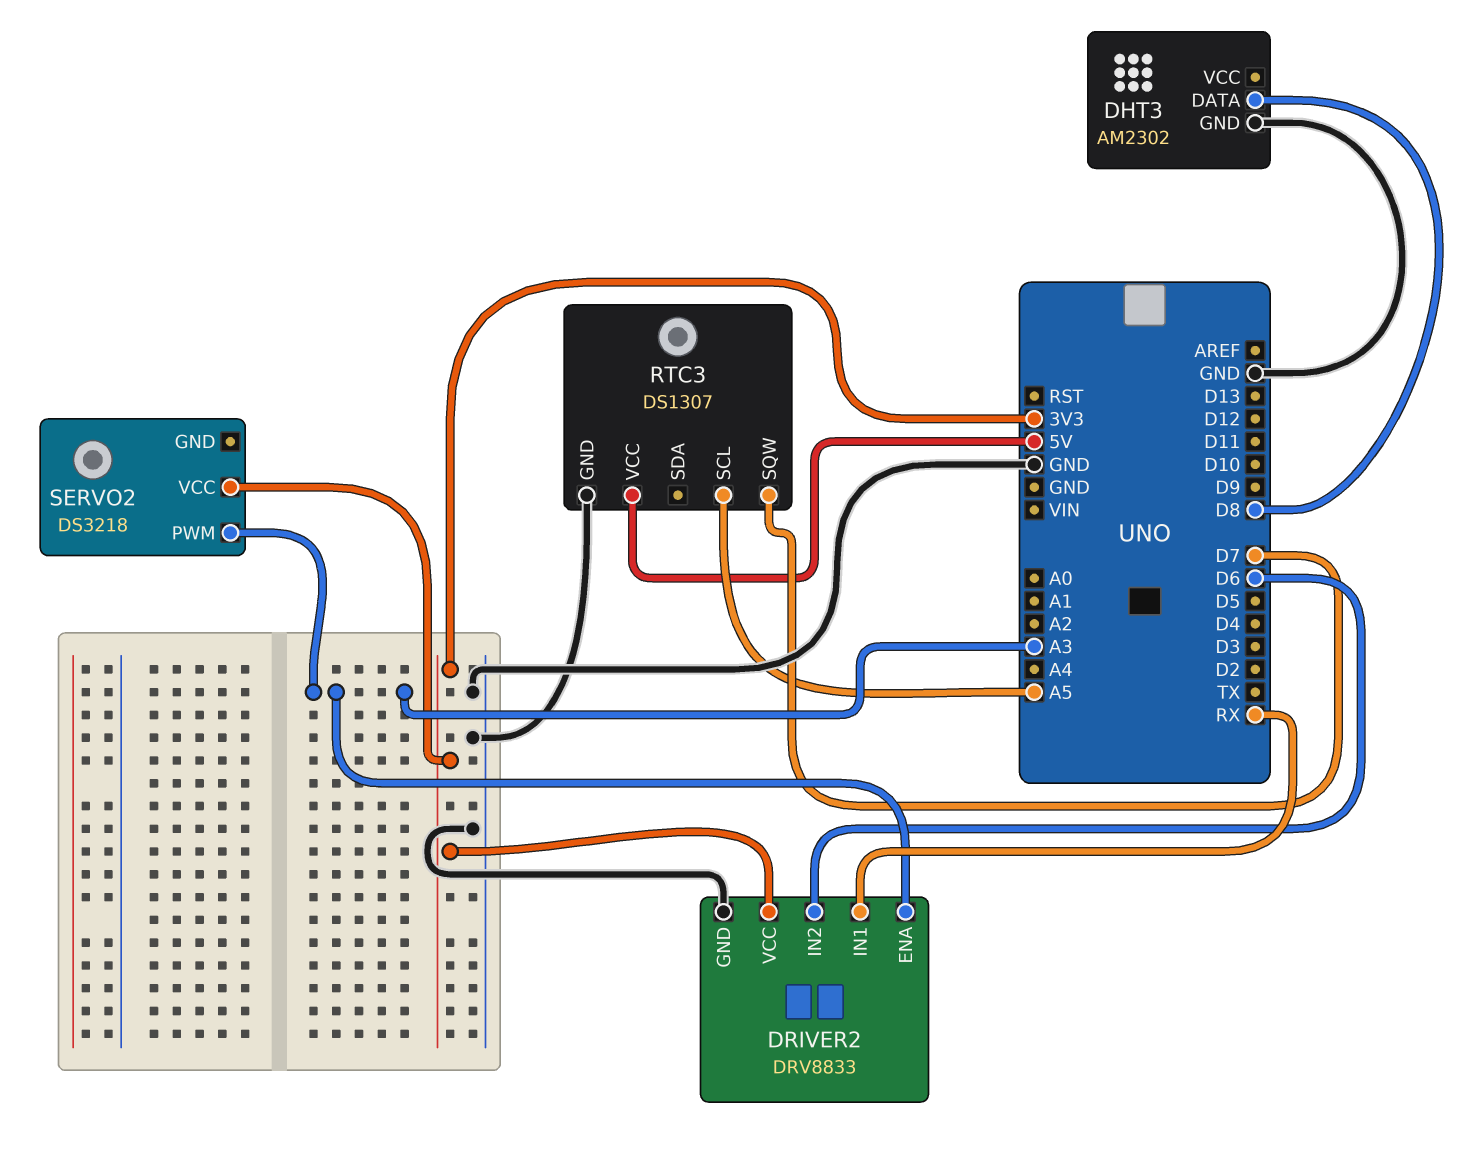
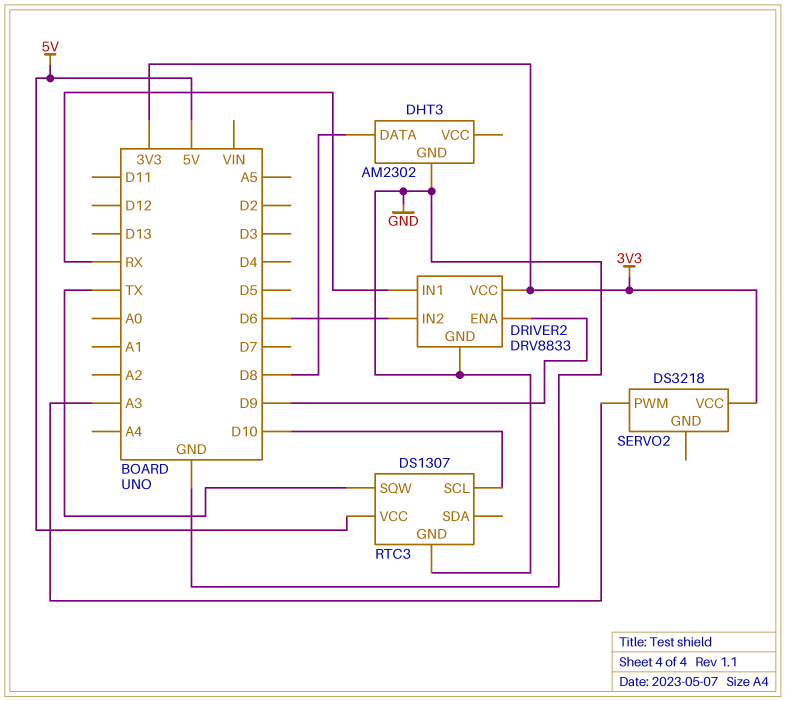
DRIVER2 pin ENA: A3 -> D9
RTC3 pin SCL: A5 -> D10
RTC3 pin SQW: D7 -> TX

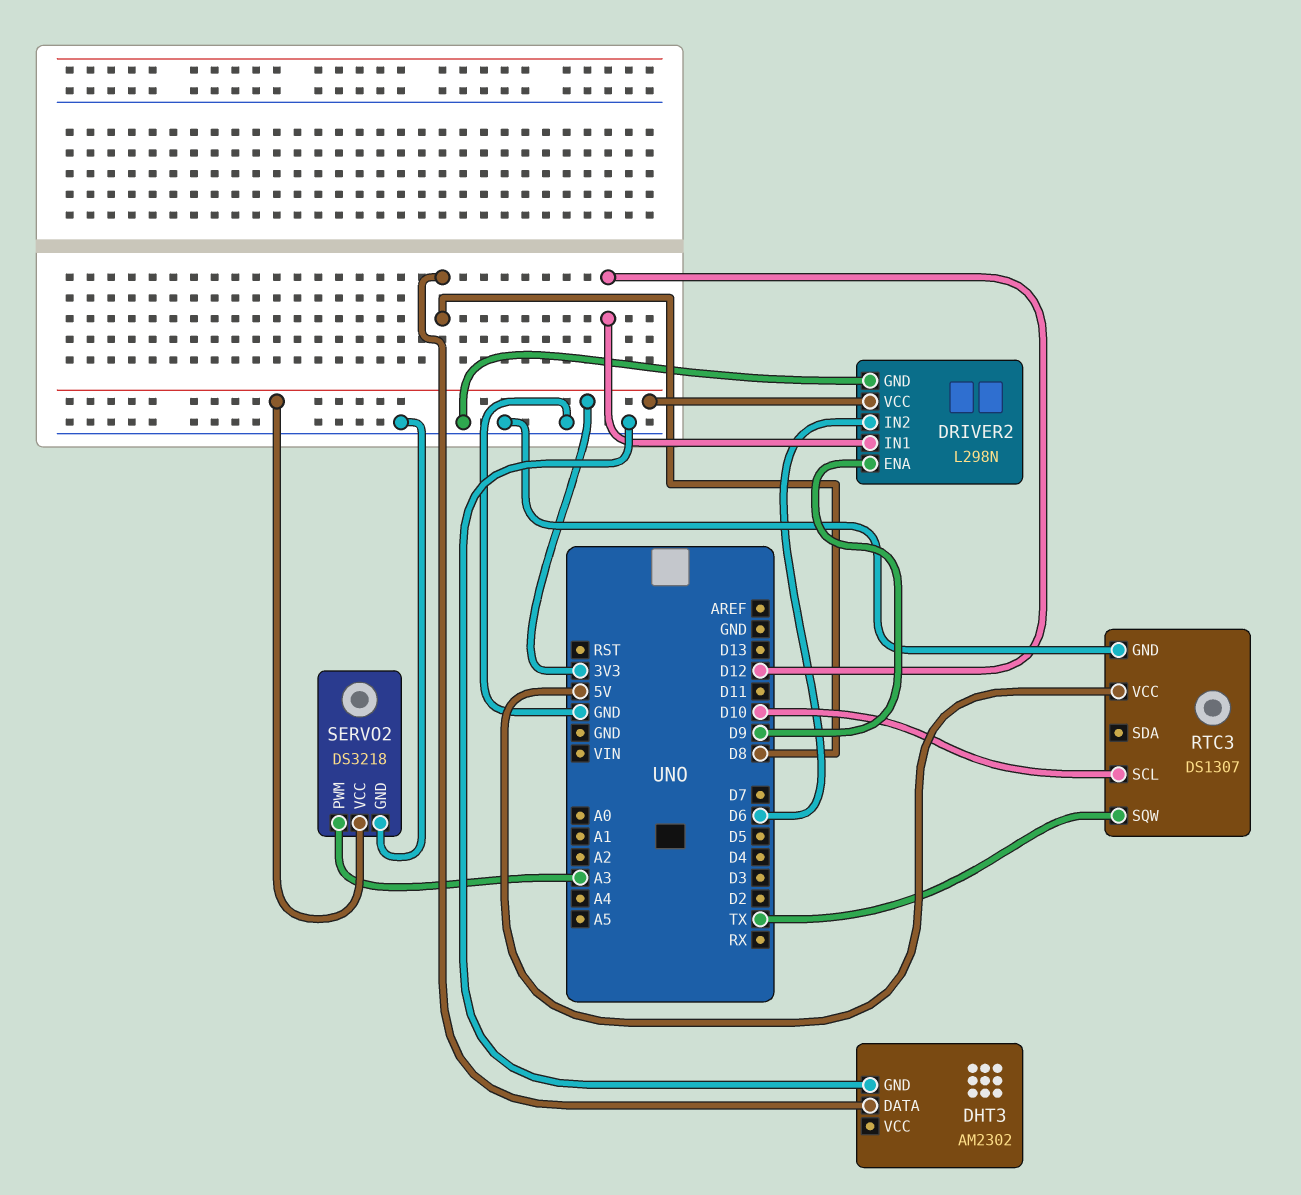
DRIVER2: DRV8833 -> L298N
DRIVER2 pin IN1: RX -> D12
SERVO2 pin GND: none -> GND

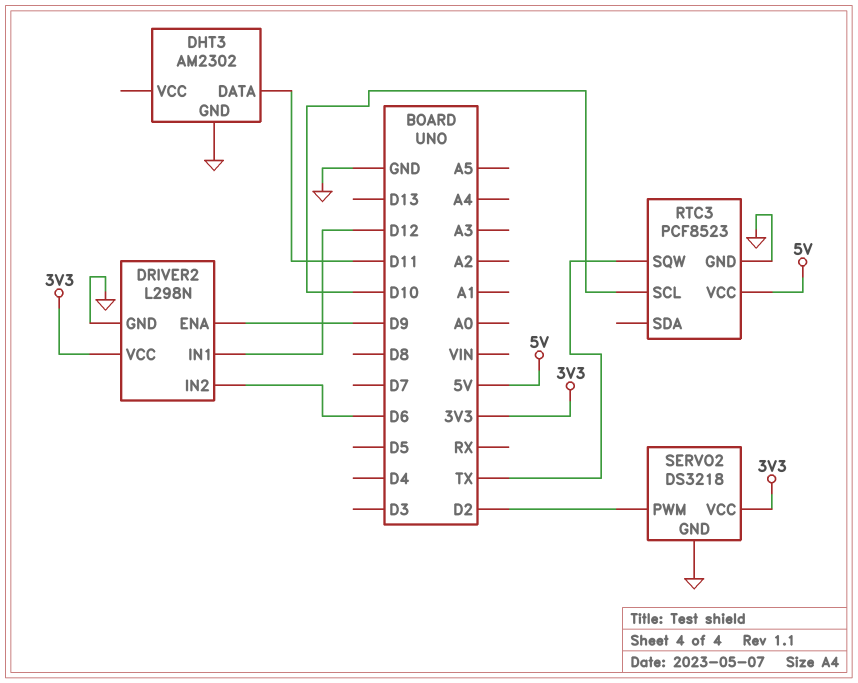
DHT3 pin DATA: D8 -> D11
RTC3: DS1307 -> PCF8523
SERVO2 pin PWM: A3 -> D2

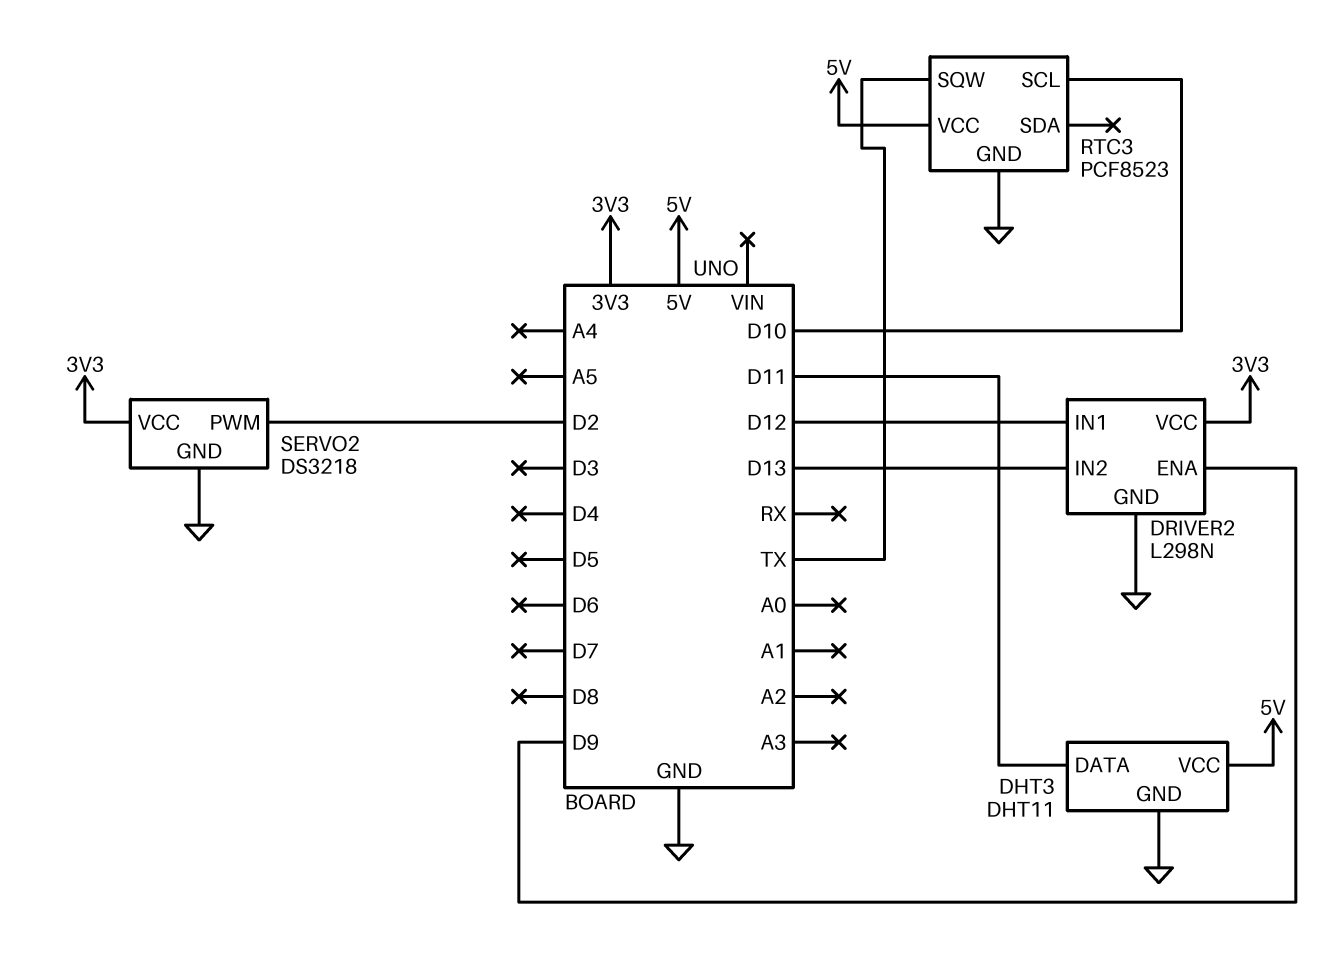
DHT3: AM2302 -> DHT11
DHT3 pin VCC: none -> 5V
DRIVER2 pin IN2: D6 -> D13

